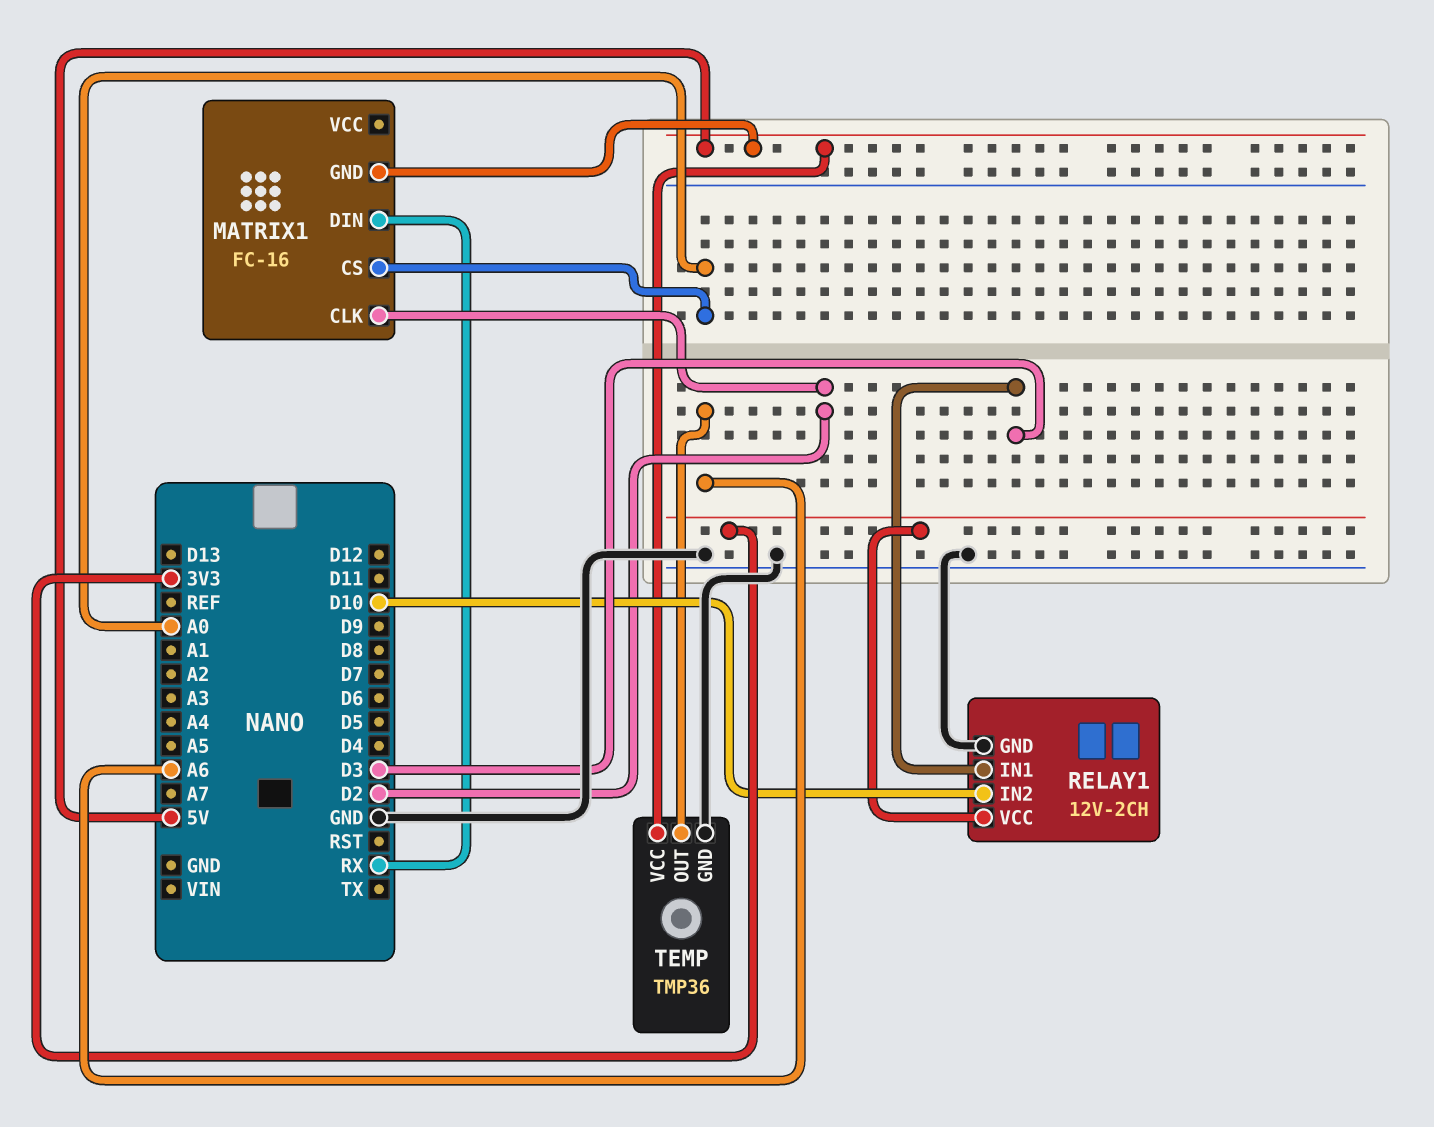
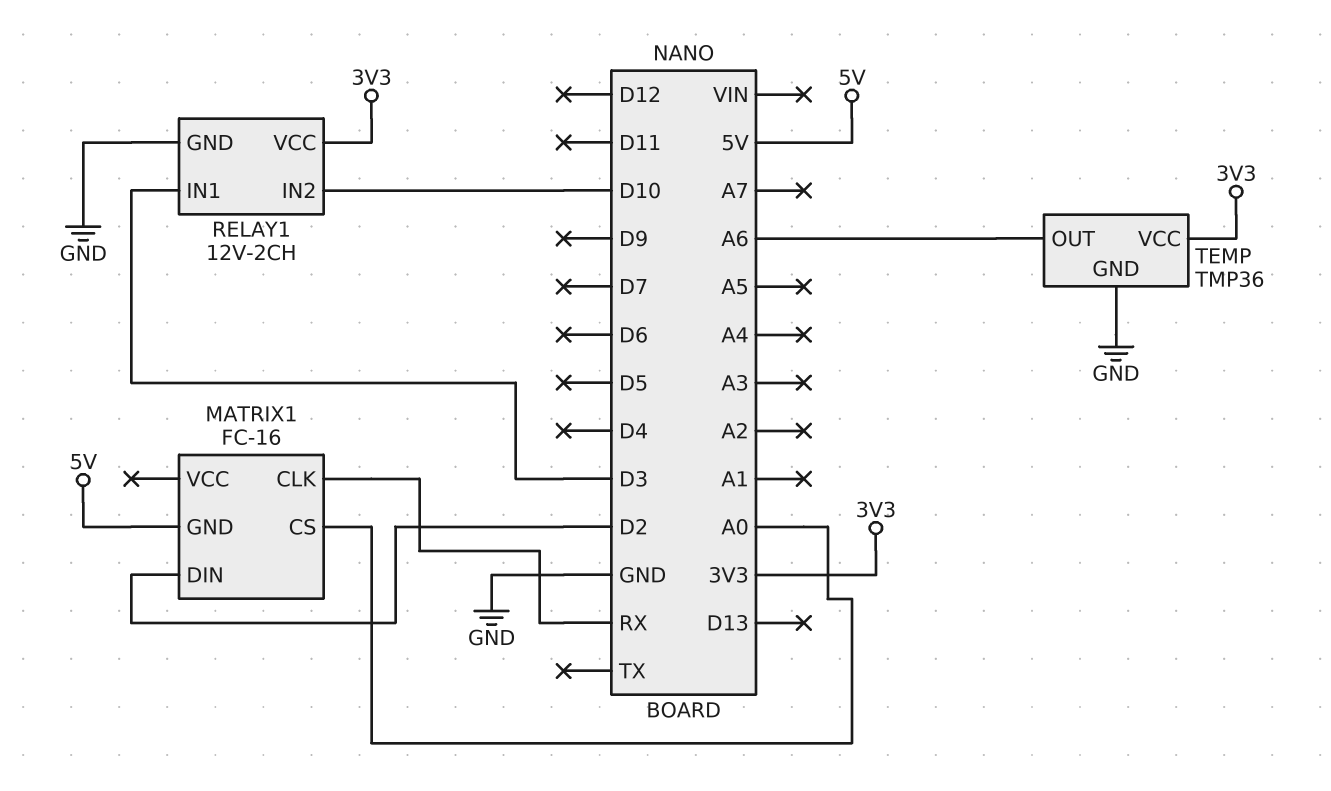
MATRIX1 pin CLK: D2 -> RX
MATRIX1 pin DIN: RX -> D2
TEMP pin VCC: 5V -> 3V3

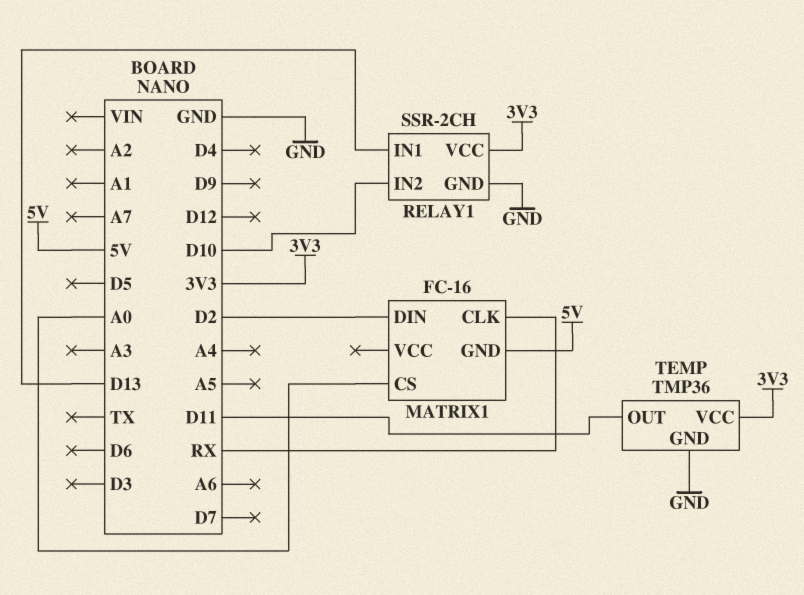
RELAY1: 12V-2CH -> SSR-2CH
RELAY1 pin IN1: D3 -> D13
TEMP pin OUT: A6 -> D11

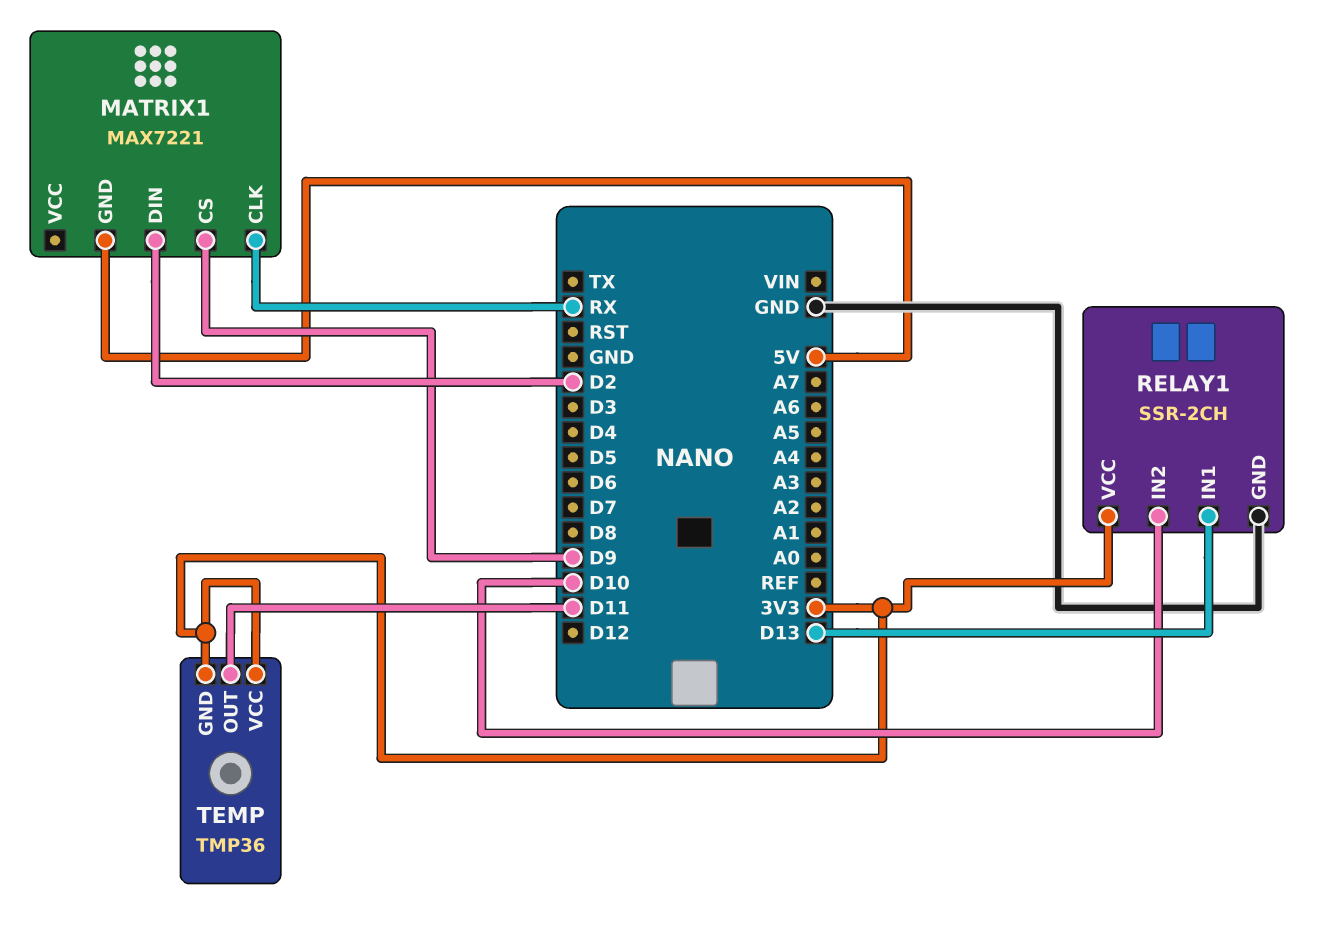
MATRIX1: FC-16 -> MAX7221
MATRIX1 pin CS: A0 -> D9
TEMP pin GND: GND -> 3V3

